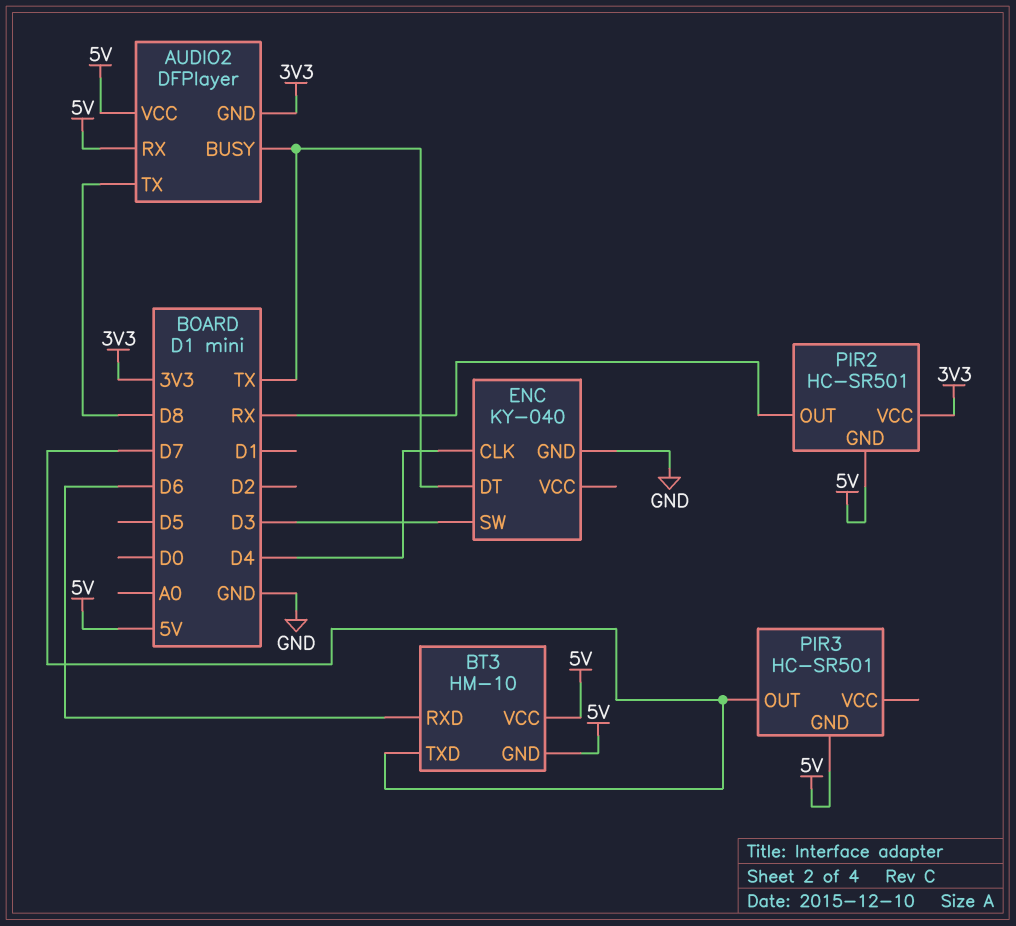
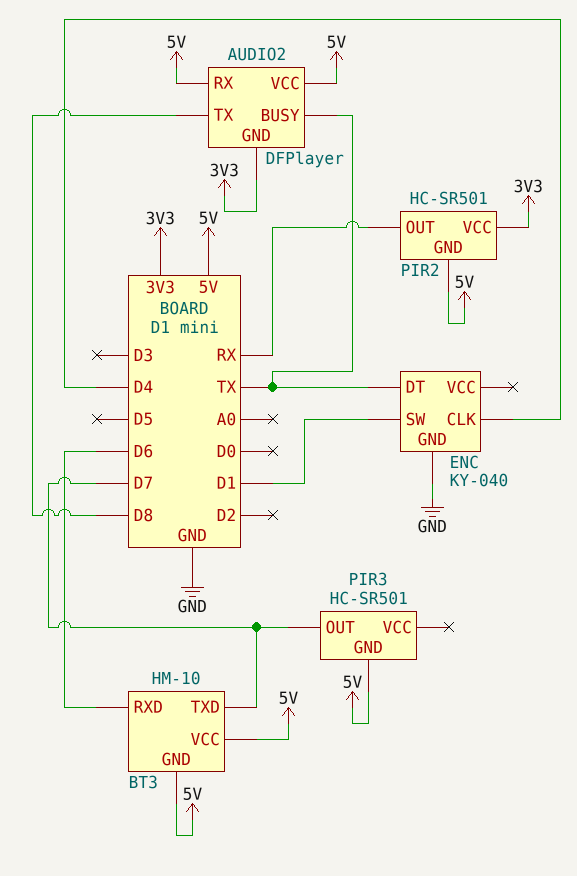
ENC pin SW: D3 -> D1

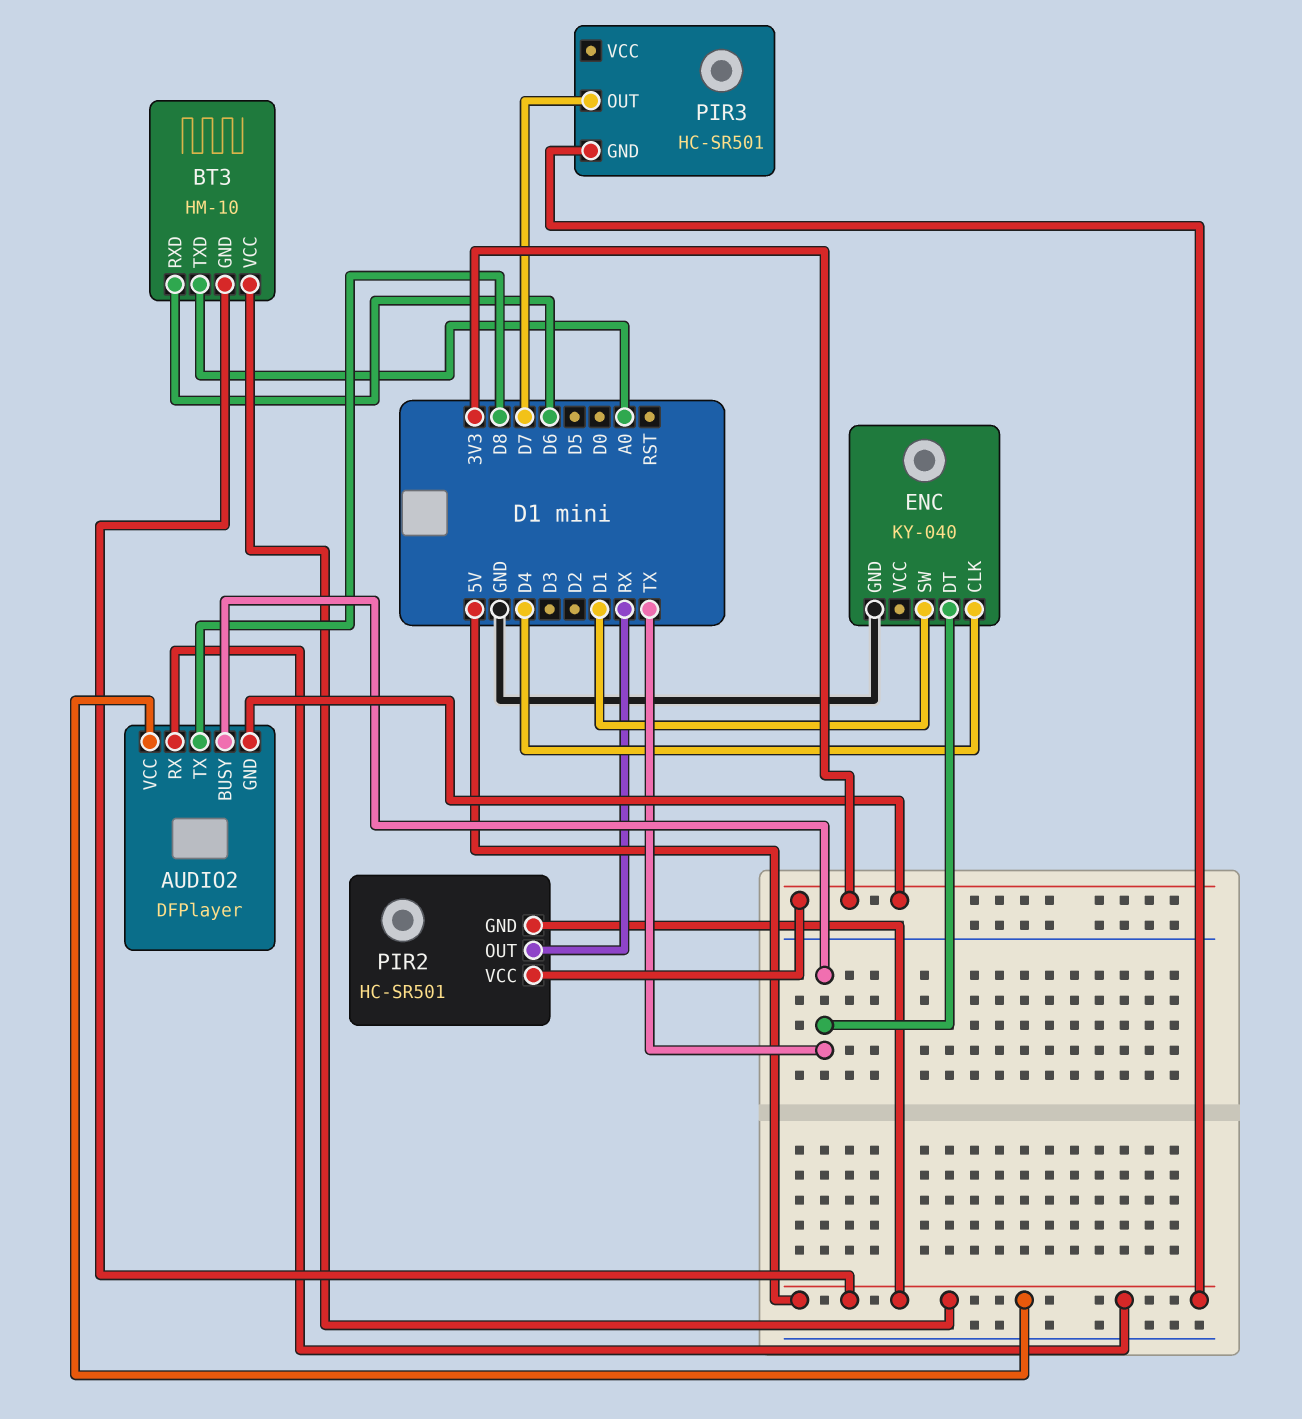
BT3 pin TXD: D7 -> A0

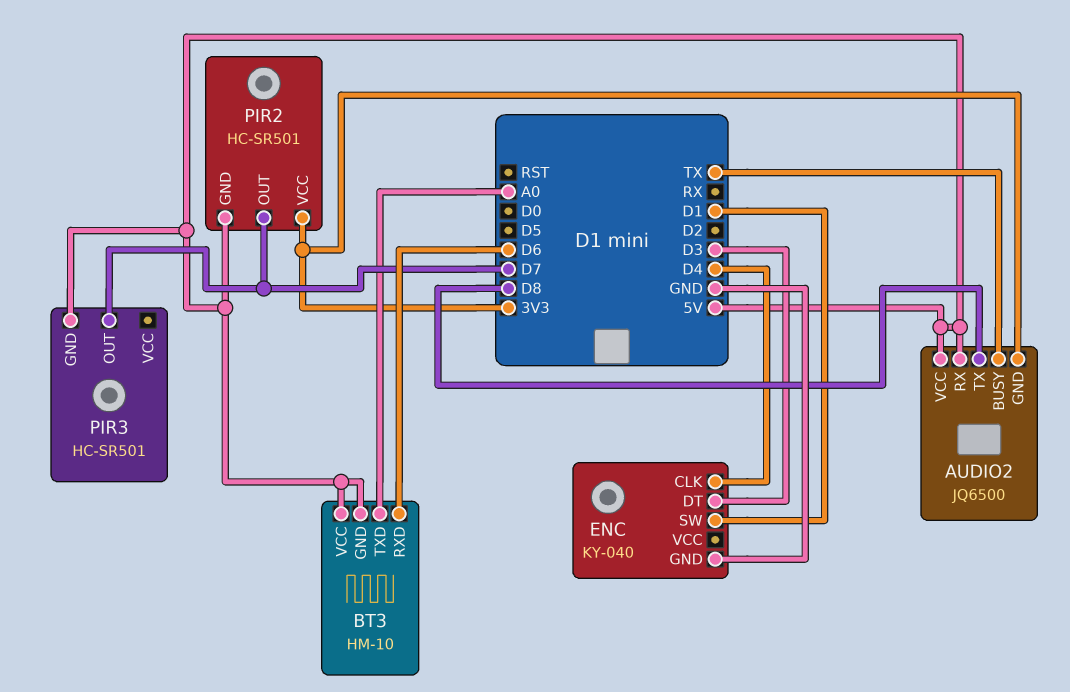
AUDIO2: DFPlayer -> JQ6500
ENC pin DT: TX -> D3
PIR2 pin OUT: RX -> D7

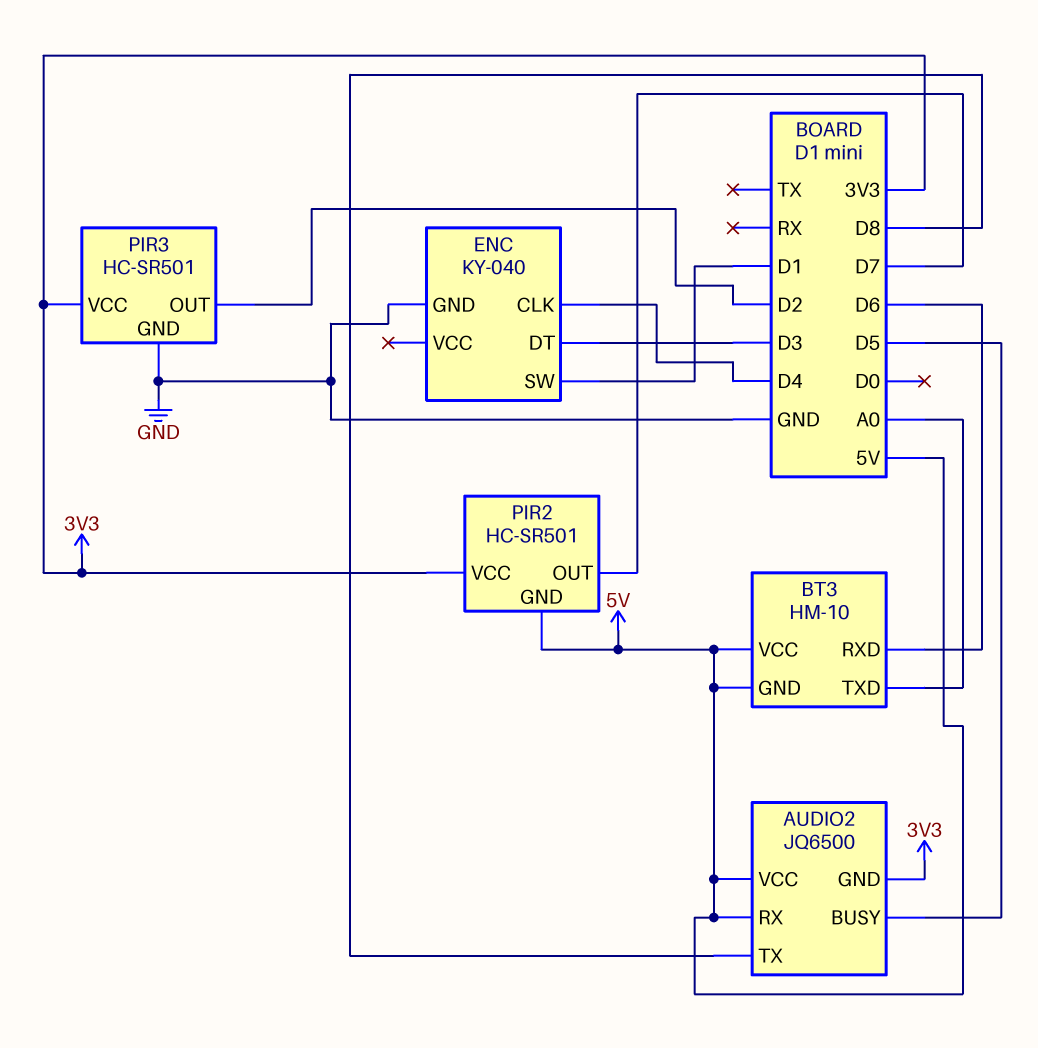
AUDIO2 pin BUSY: TX -> D5
PIR3 pin GND: 5V -> GND
PIR3 pin OUT: D7 -> D2
PIR3 pin VCC: none -> 3V3

